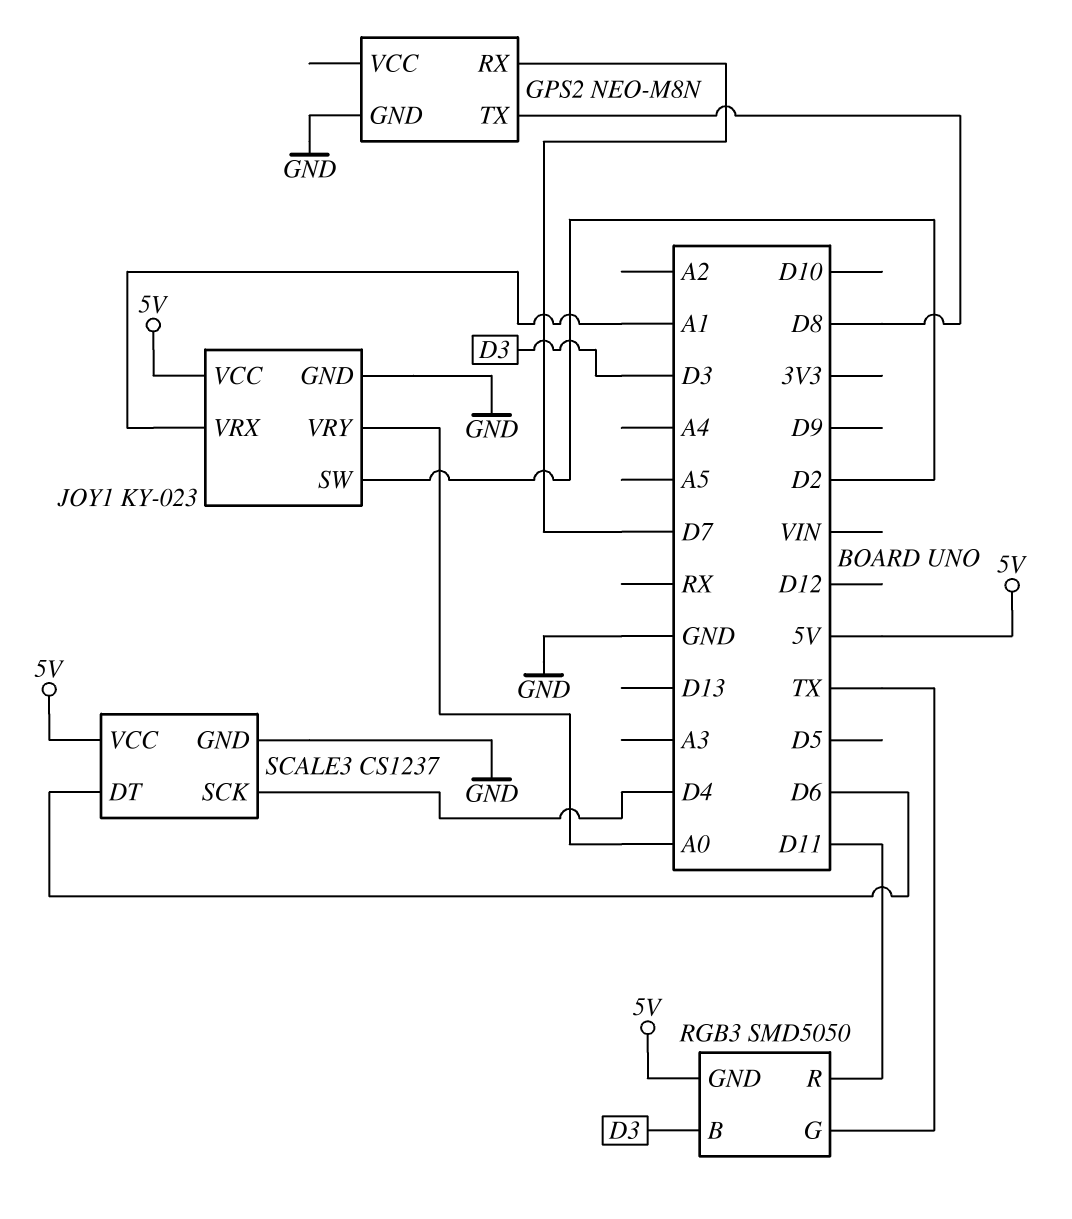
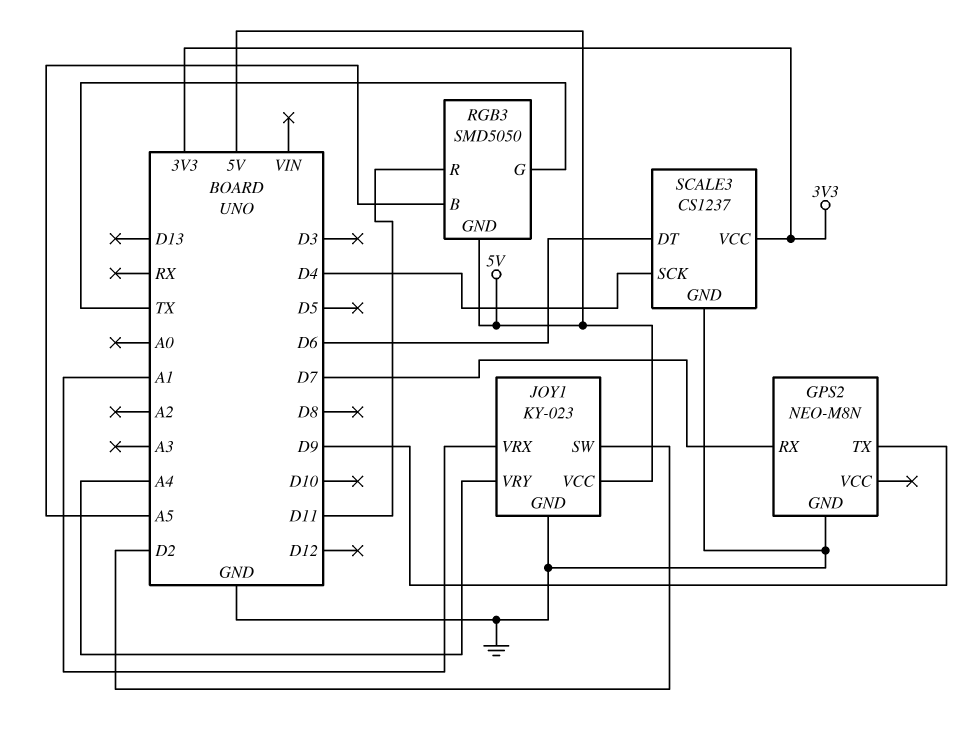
GPS2 pin TX: D8 -> D9
JOY1 pin VRY: A0 -> A4
RGB3 pin B: D3 -> A5
SCALE3 pin VCC: 5V -> 3V3

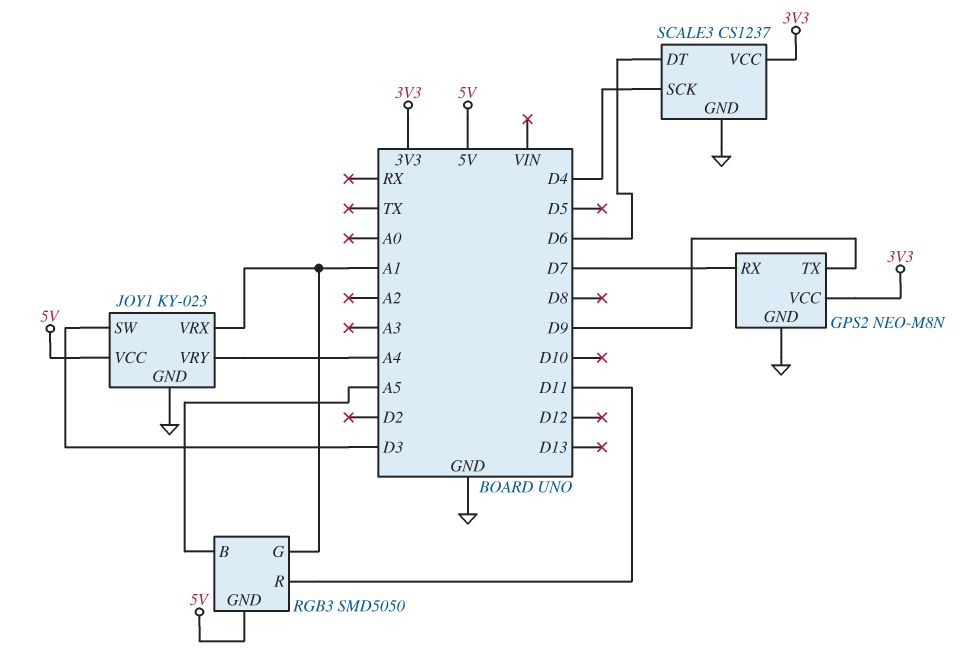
GPS2 pin VCC: none -> 3V3
JOY1 pin SW: D2 -> D3
RGB3 pin G: TX -> A1

